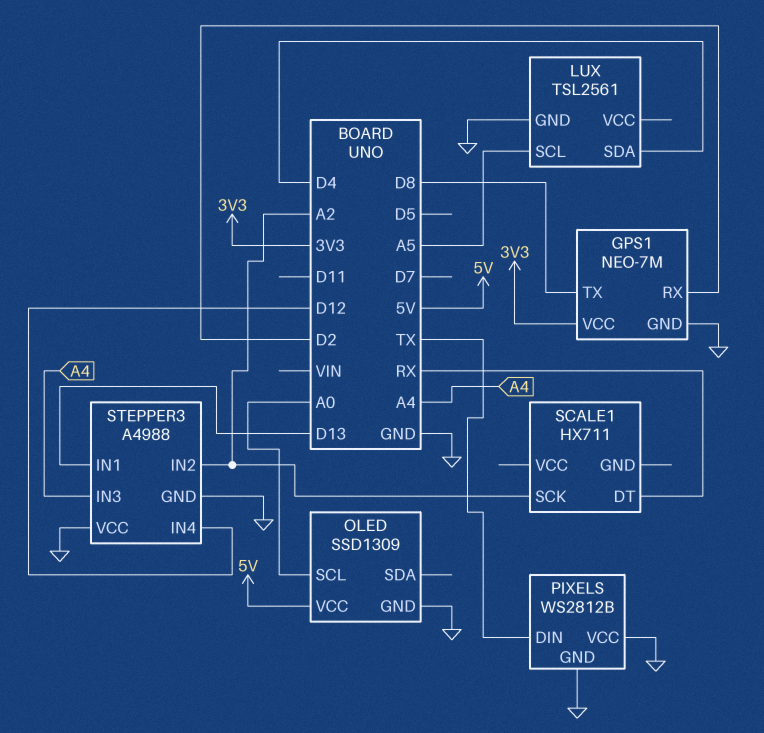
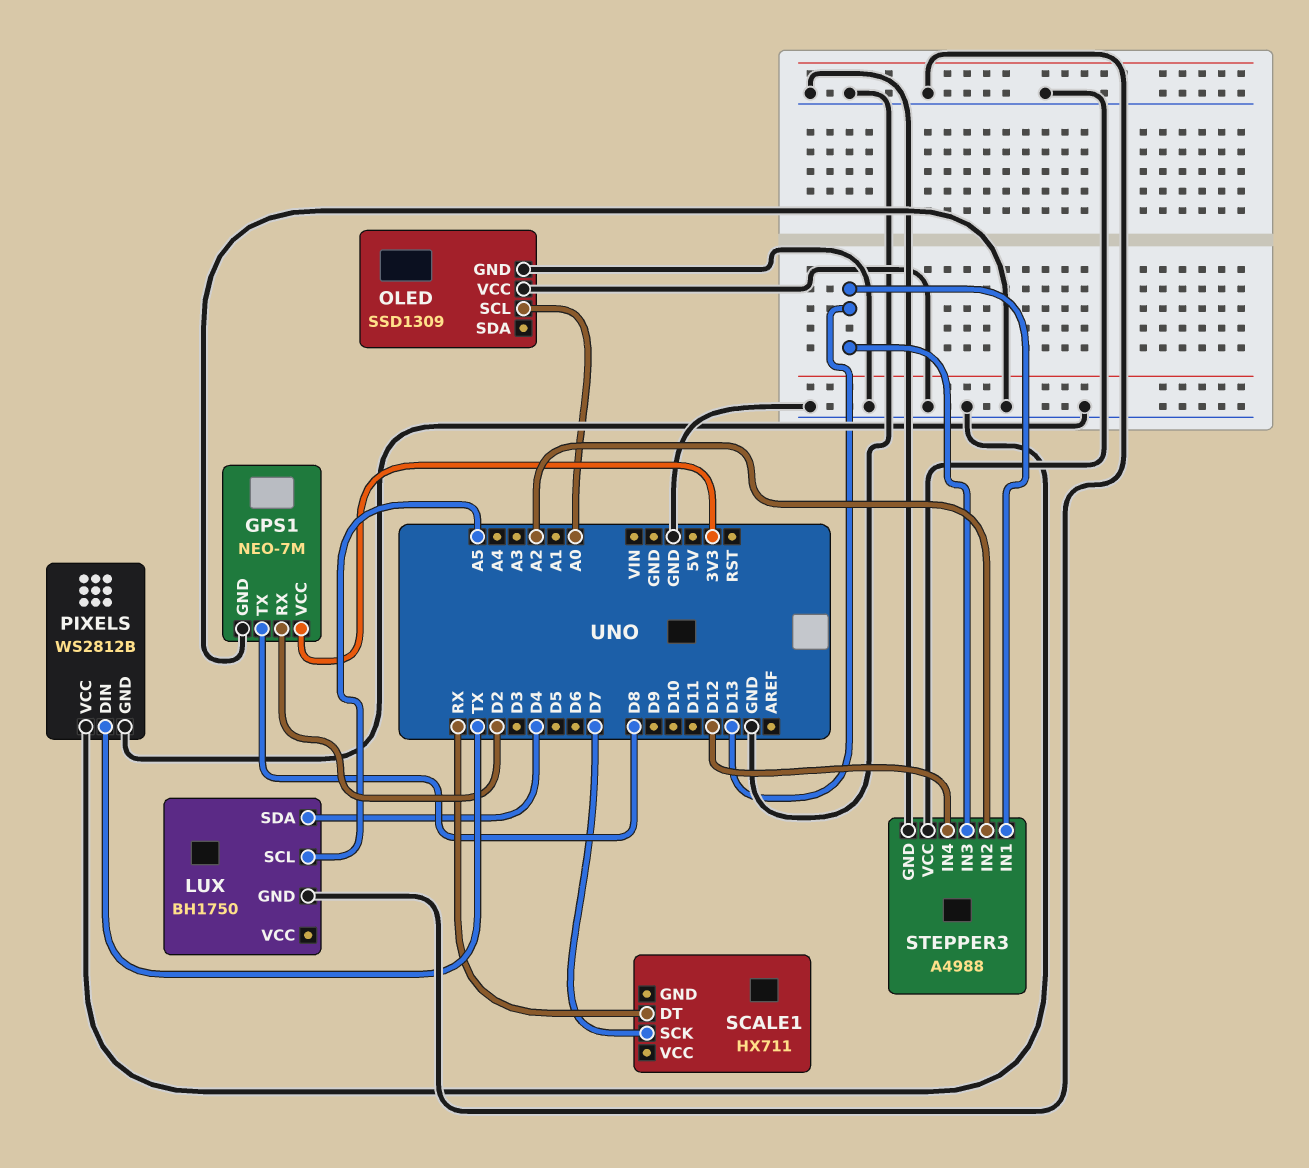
LUX: TSL2561 -> BH1750
OLED pin VCC: 5V -> GND
SCALE1 pin SCK: A2 -> D7
STEPPER3 pin IN3: A4 -> D13

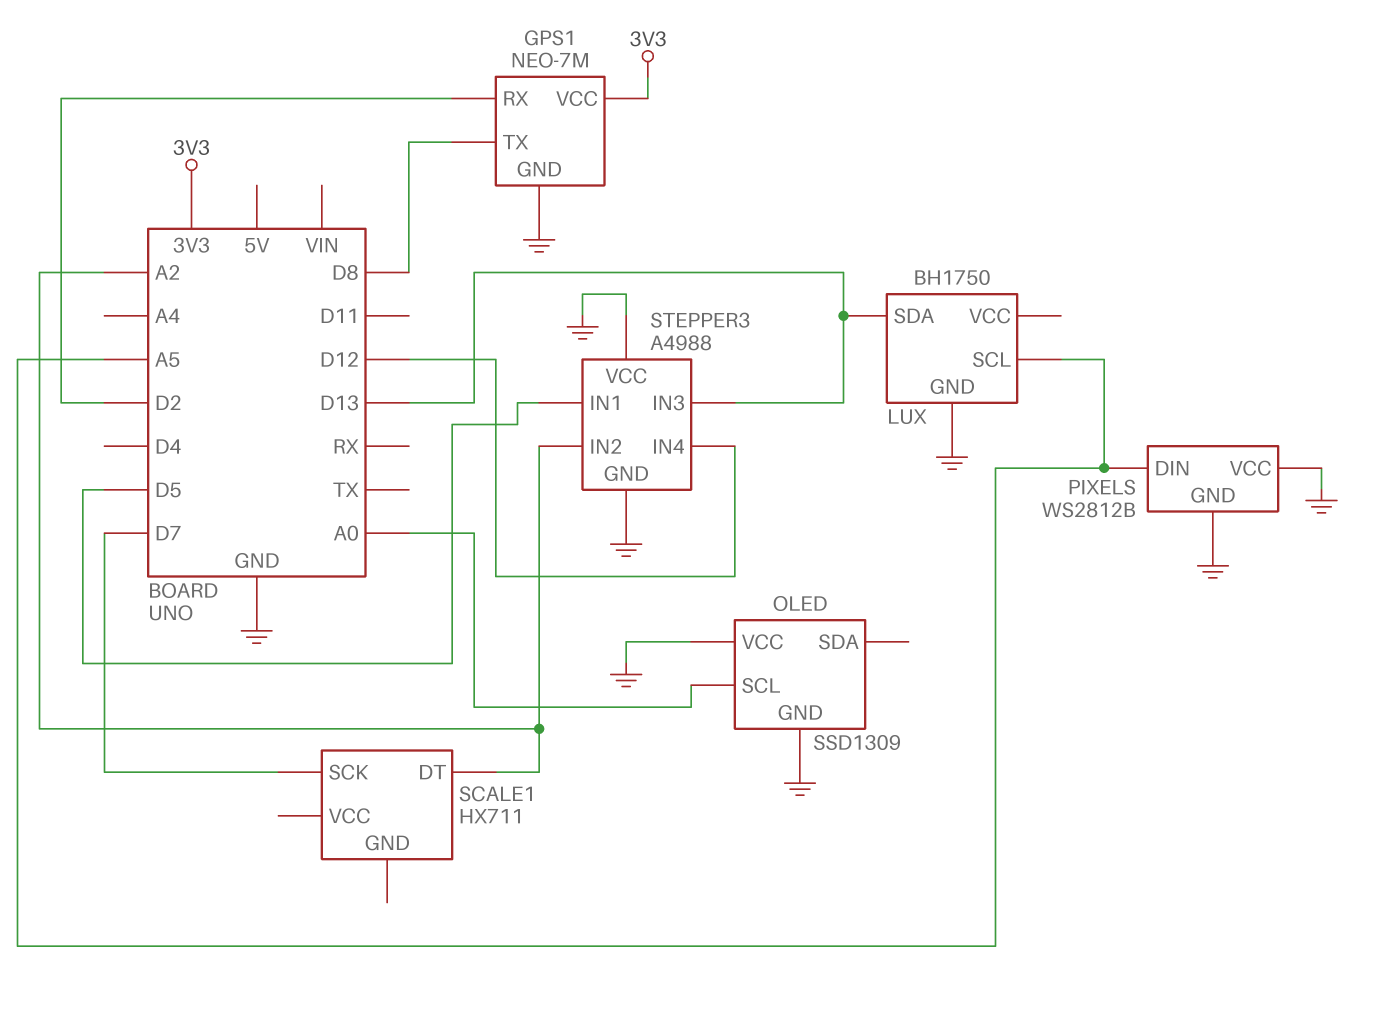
LUX pin SDA: D4 -> D13
PIXELS pin DIN: TX -> A5
SCALE1 pin DT: RX -> A2
STEPPER3 pin IN1: D13 -> D5

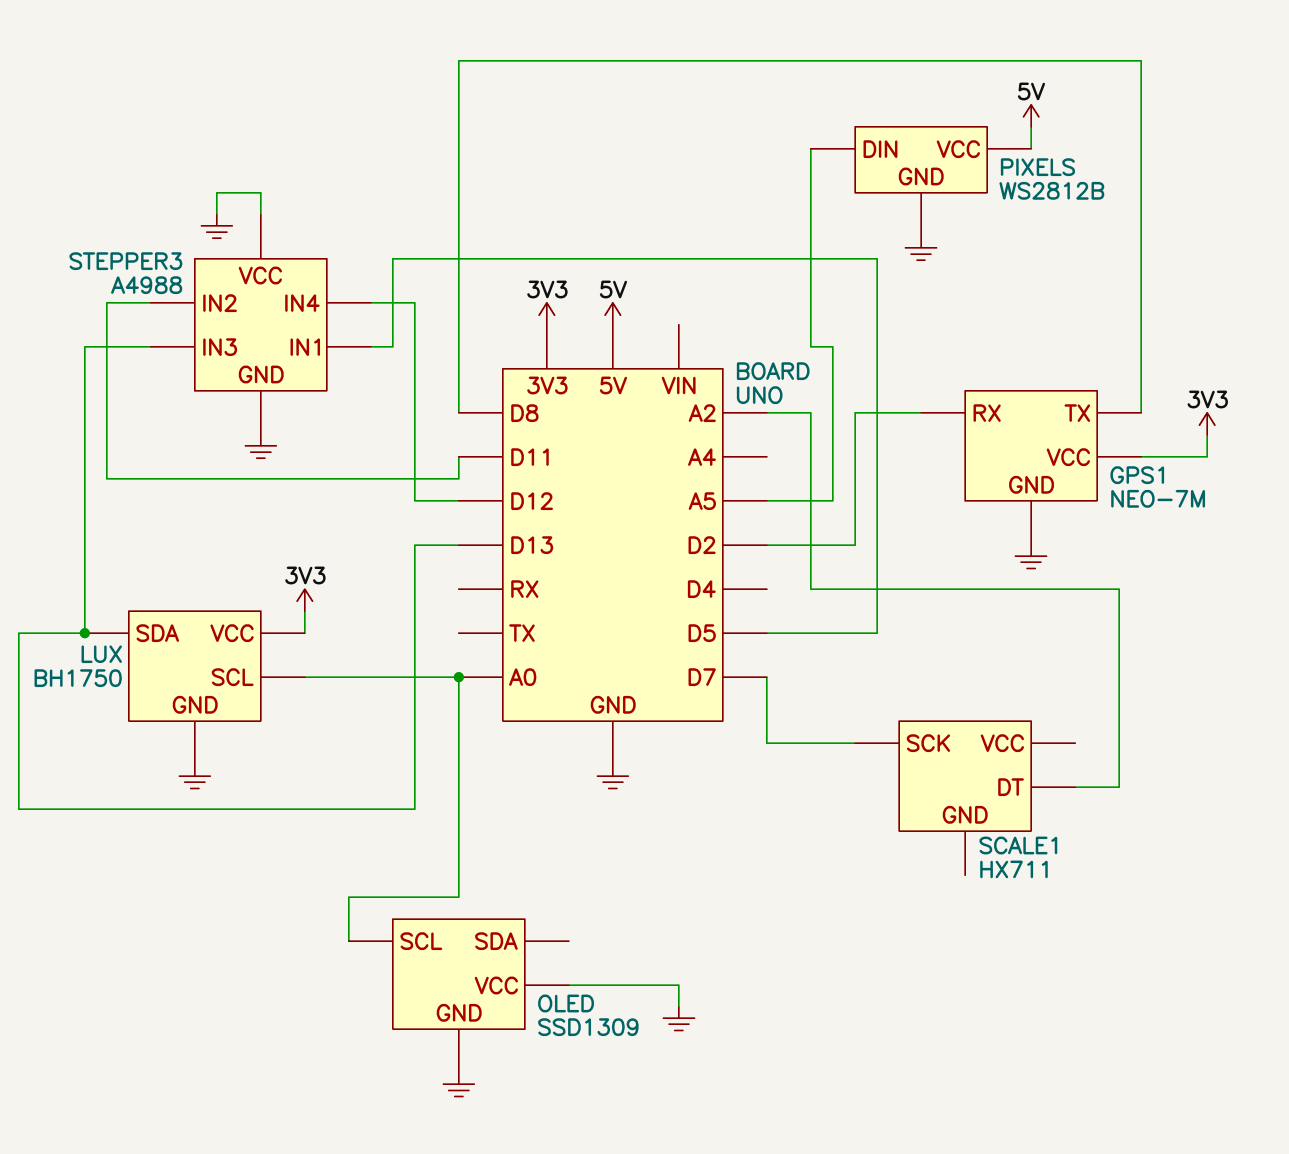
LUX pin SCL: A5 -> A0
LUX pin VCC: none -> 3V3
PIXELS pin VCC: GND -> 5V
STEPPER3 pin IN2: A2 -> D11

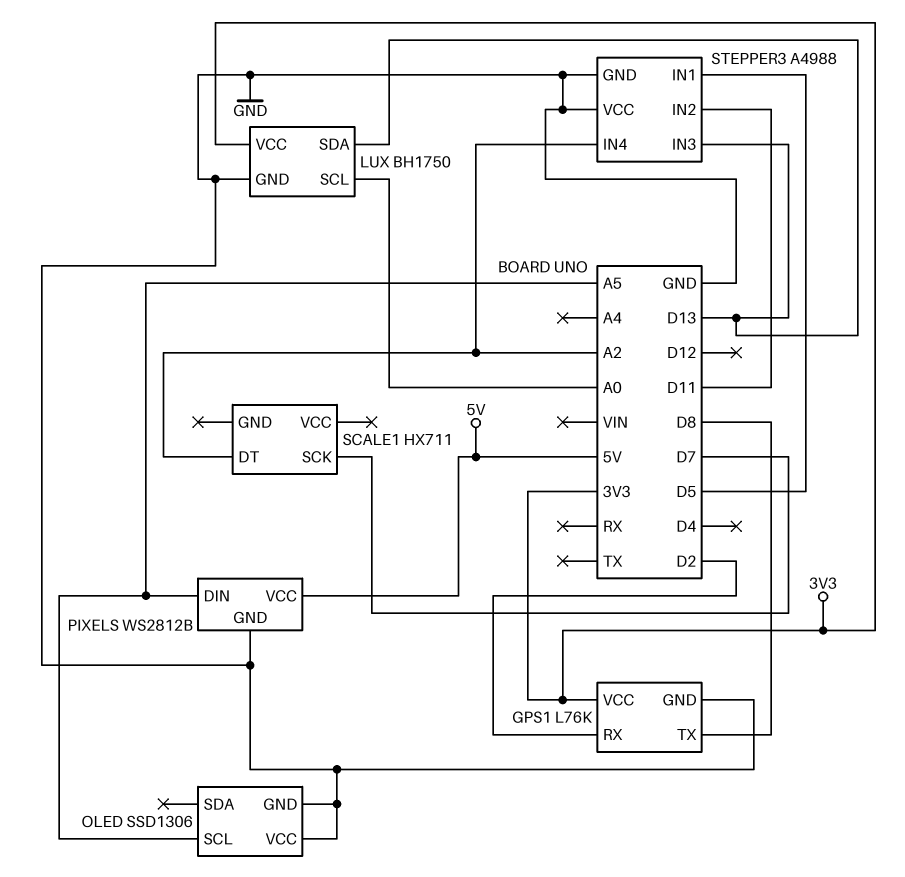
GPS1: NEO-7M -> L76K
OLED: SSD1309 -> SSD1306
OLED pin SCL: A0 -> A5
STEPPER3 pin IN4: D12 -> A2

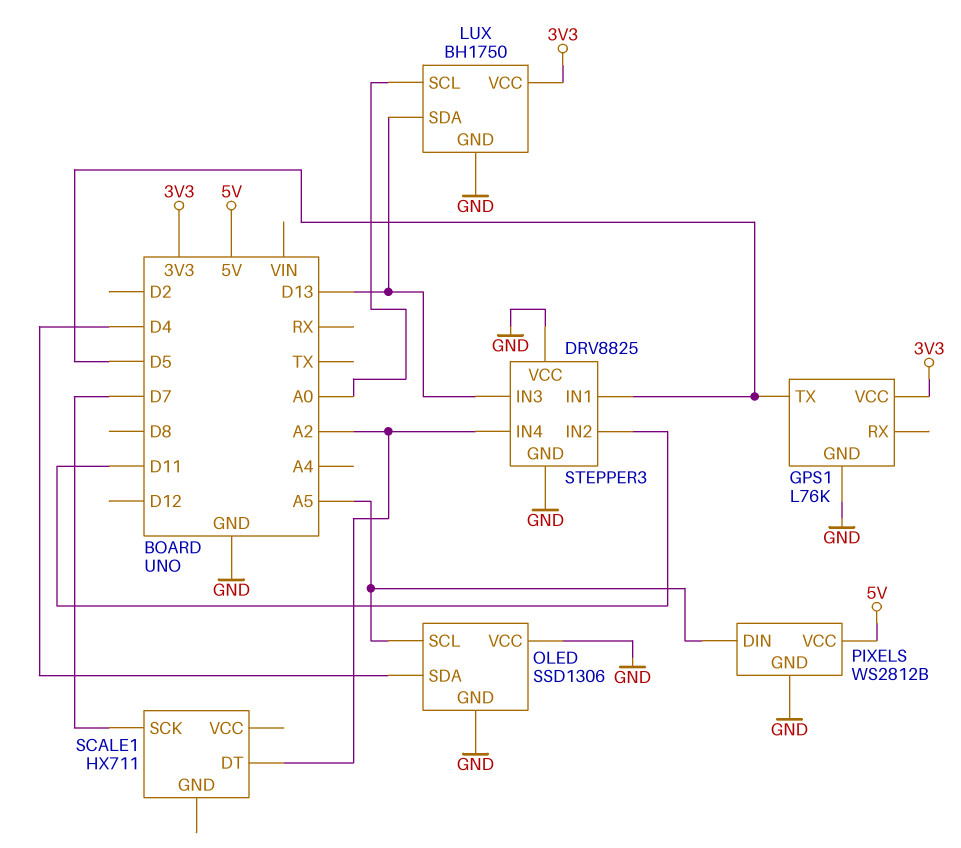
GPS1 pin RX: D2 -> none
GPS1 pin TX: D8 -> D5
OLED pin SDA: none -> D4
STEPPER3: A4988 -> DRV8825

